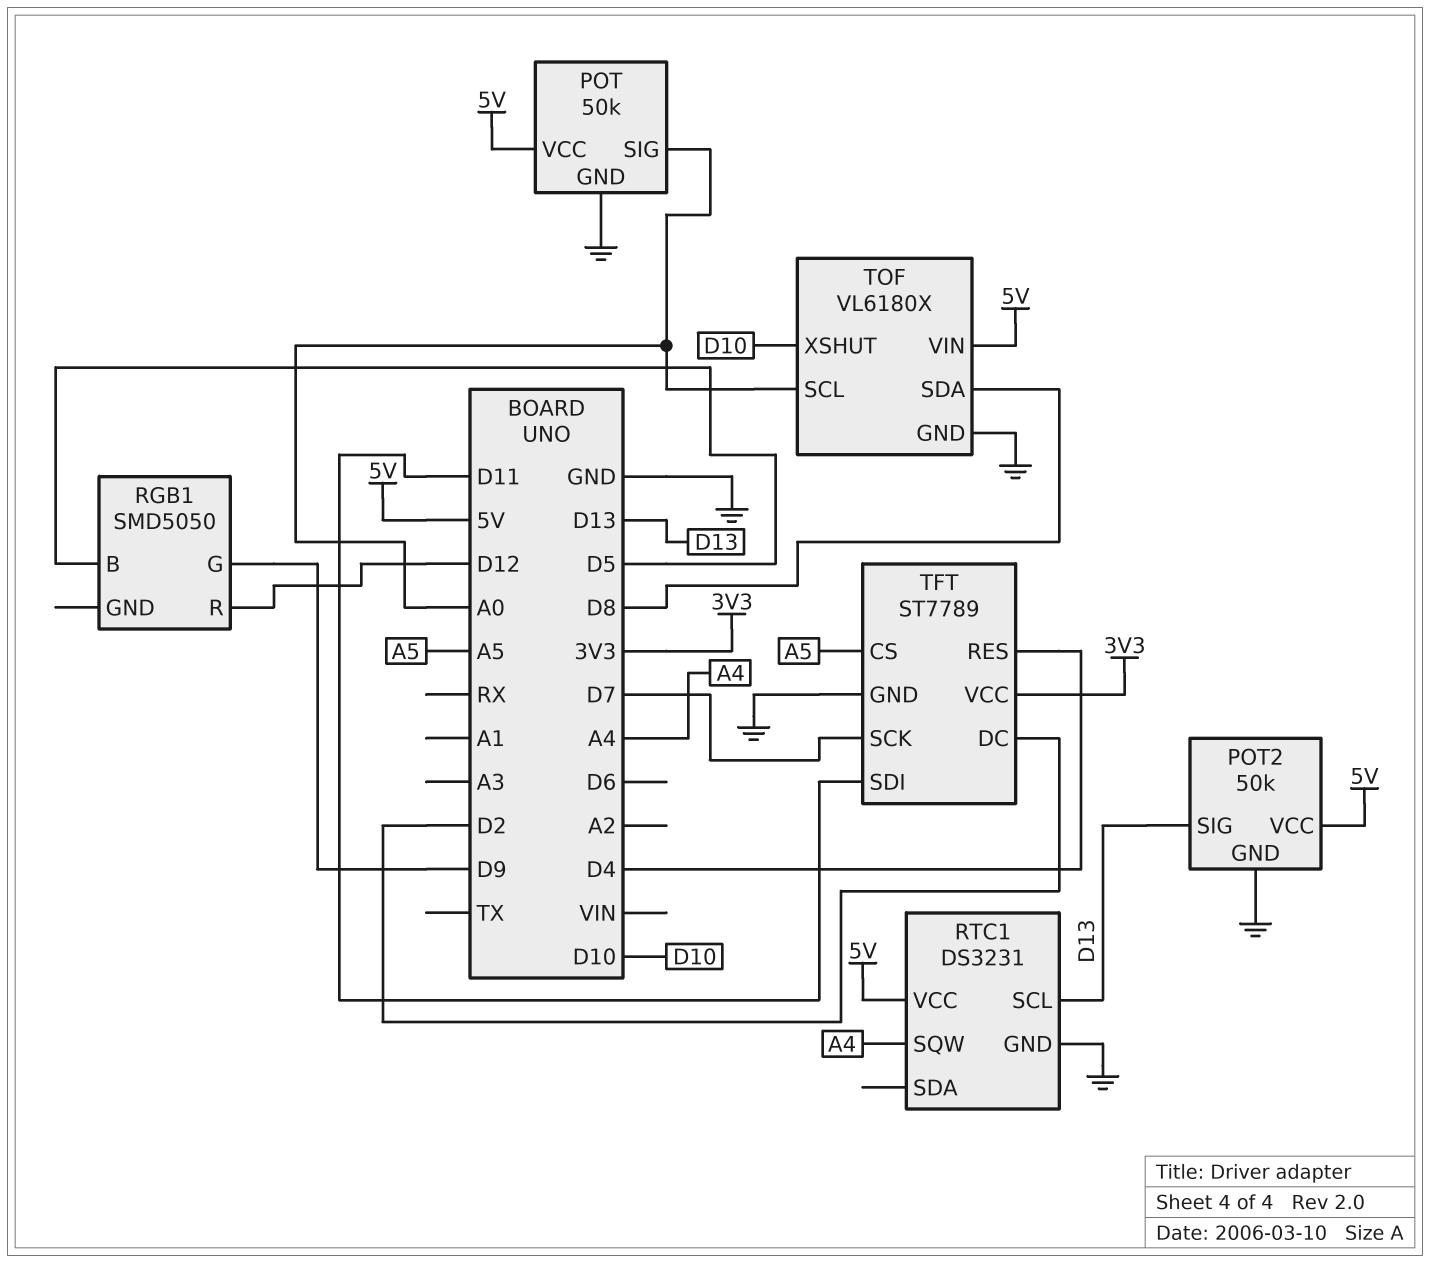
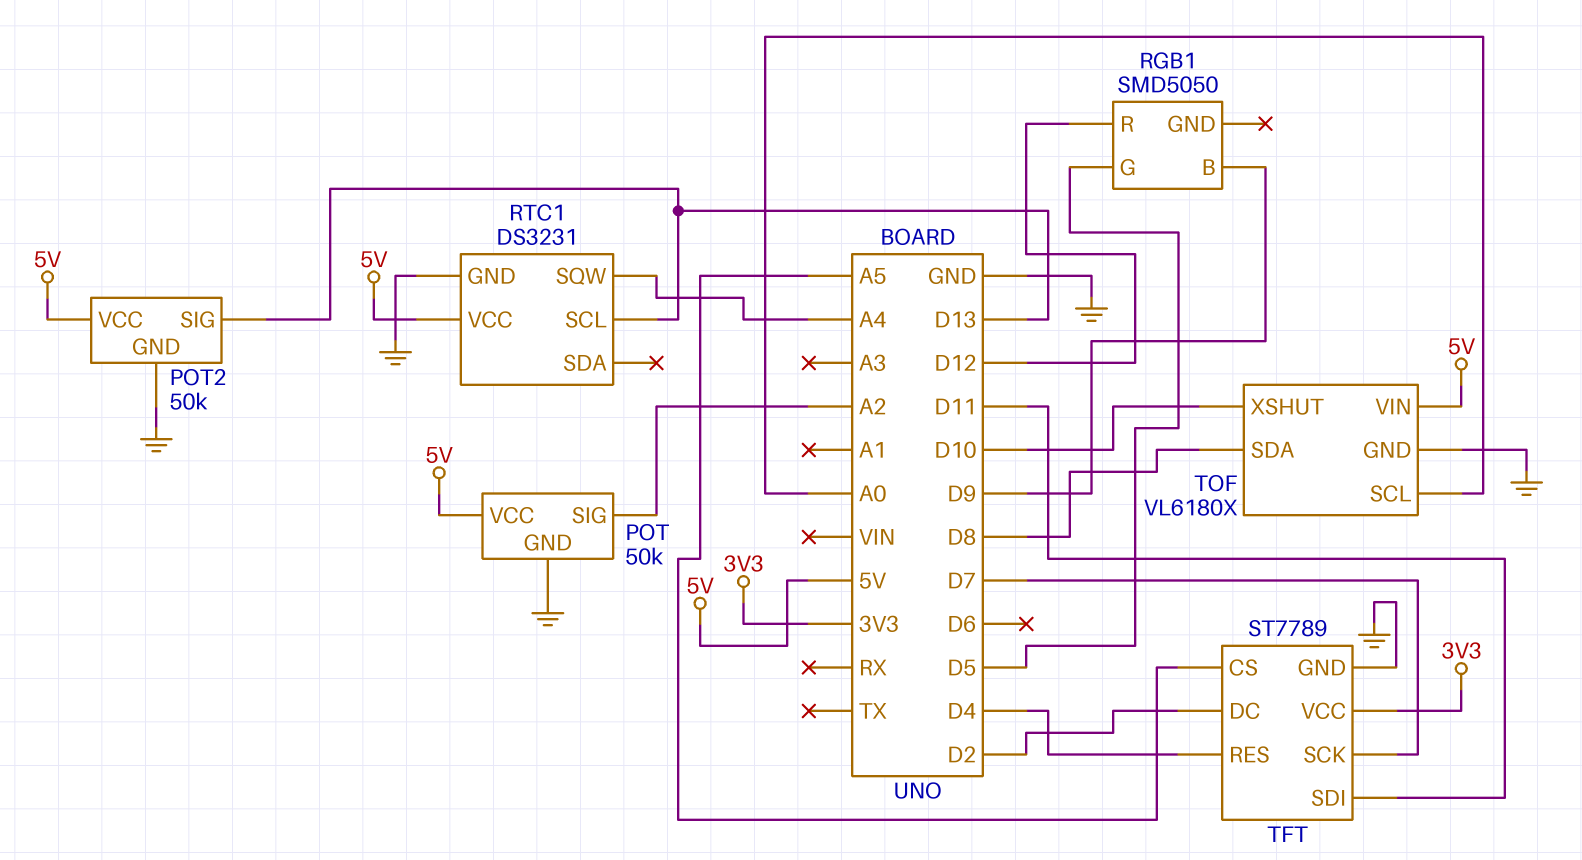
POT pin SIG: A0 -> A2
RGB1 pin B: D5 -> D9
RGB1 pin G: D9 -> D5

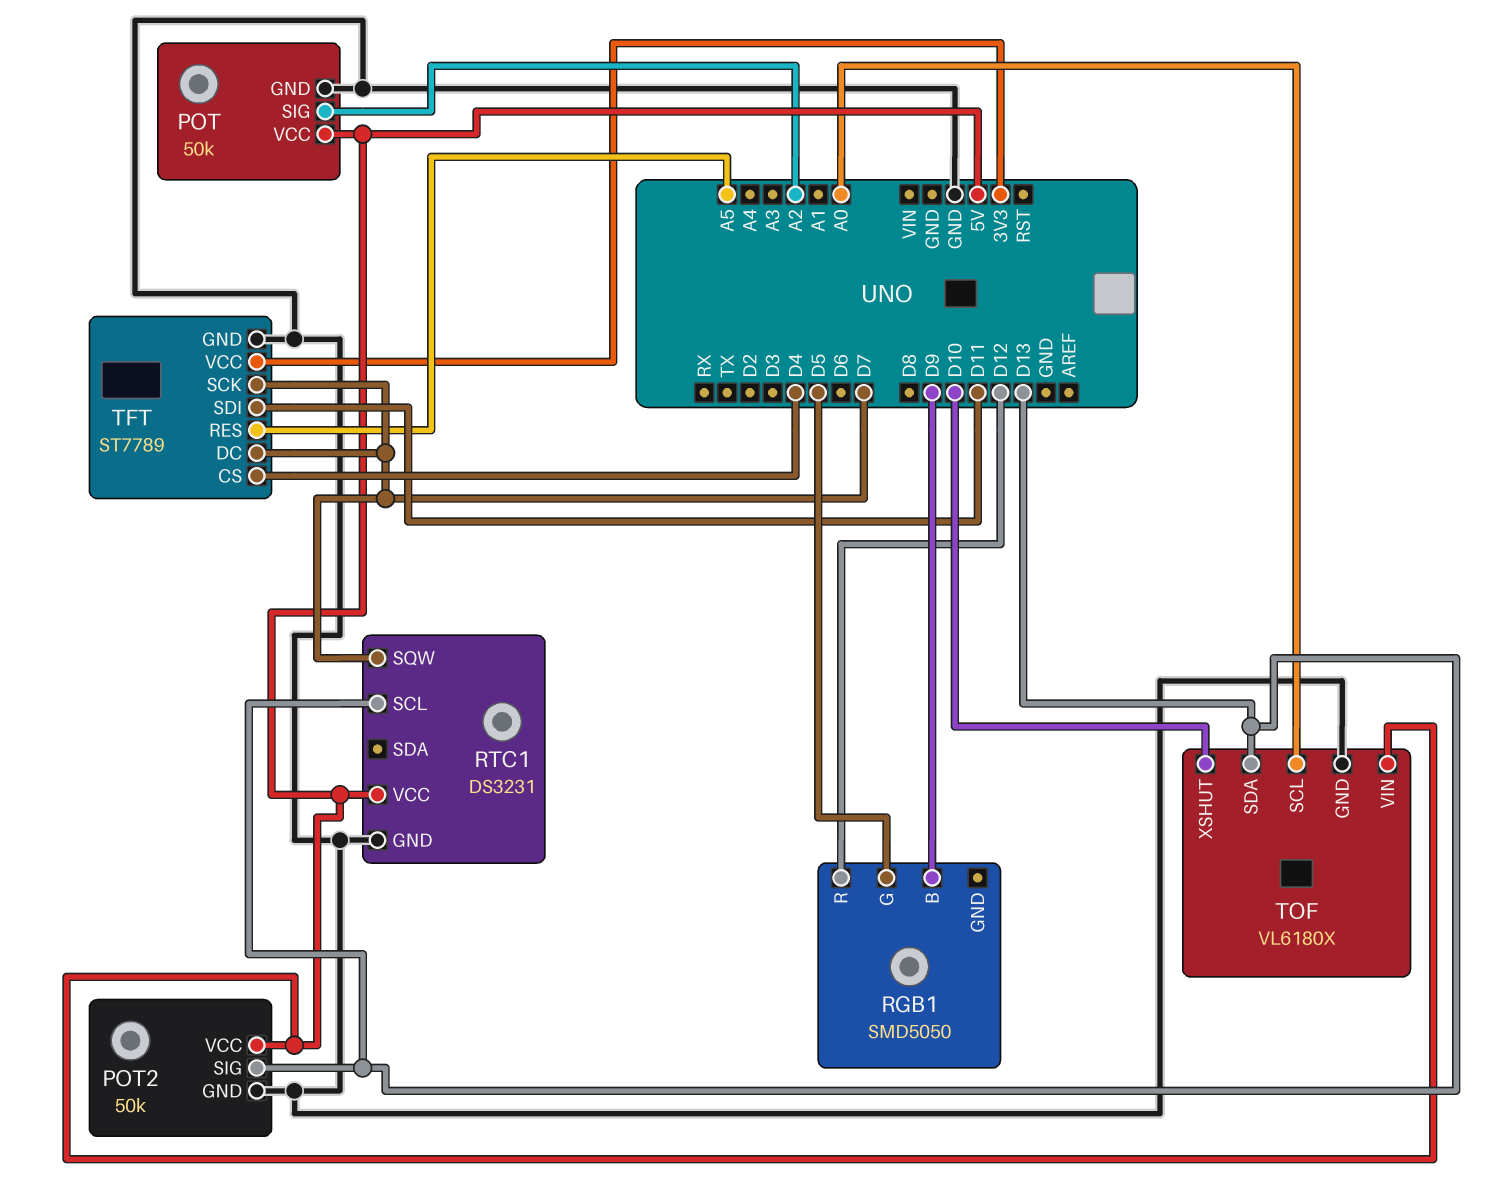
RTC1 pin SQW: A4 -> D7
TFT pin CS: A5 -> D4
TFT pin DC: D2 -> D7
TFT pin RES: D4 -> A5
TOF pin SDA: D8 -> D13

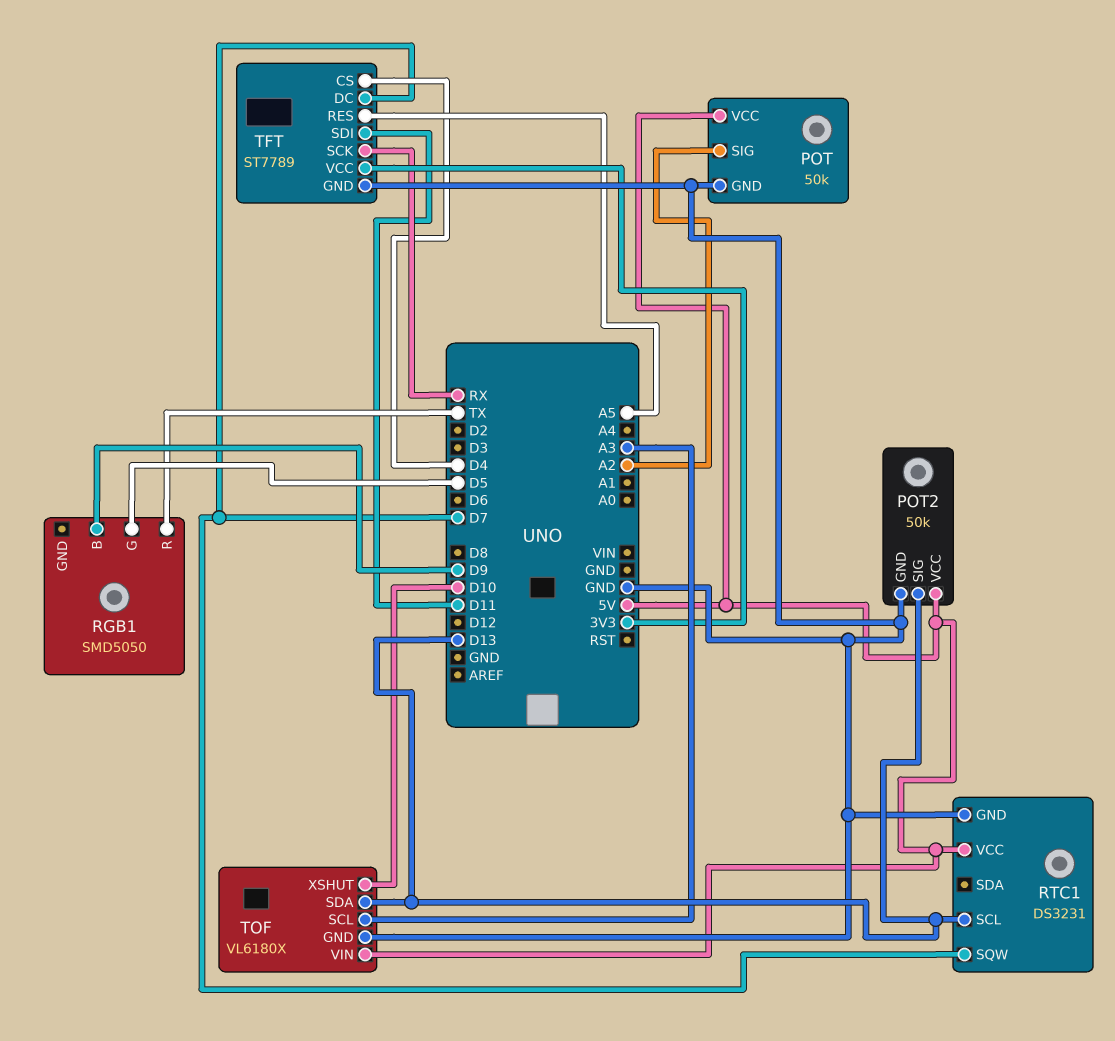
RGB1 pin R: D12 -> TX
TFT pin SCK: D7 -> RX
TOF pin SCL: A0 -> A3

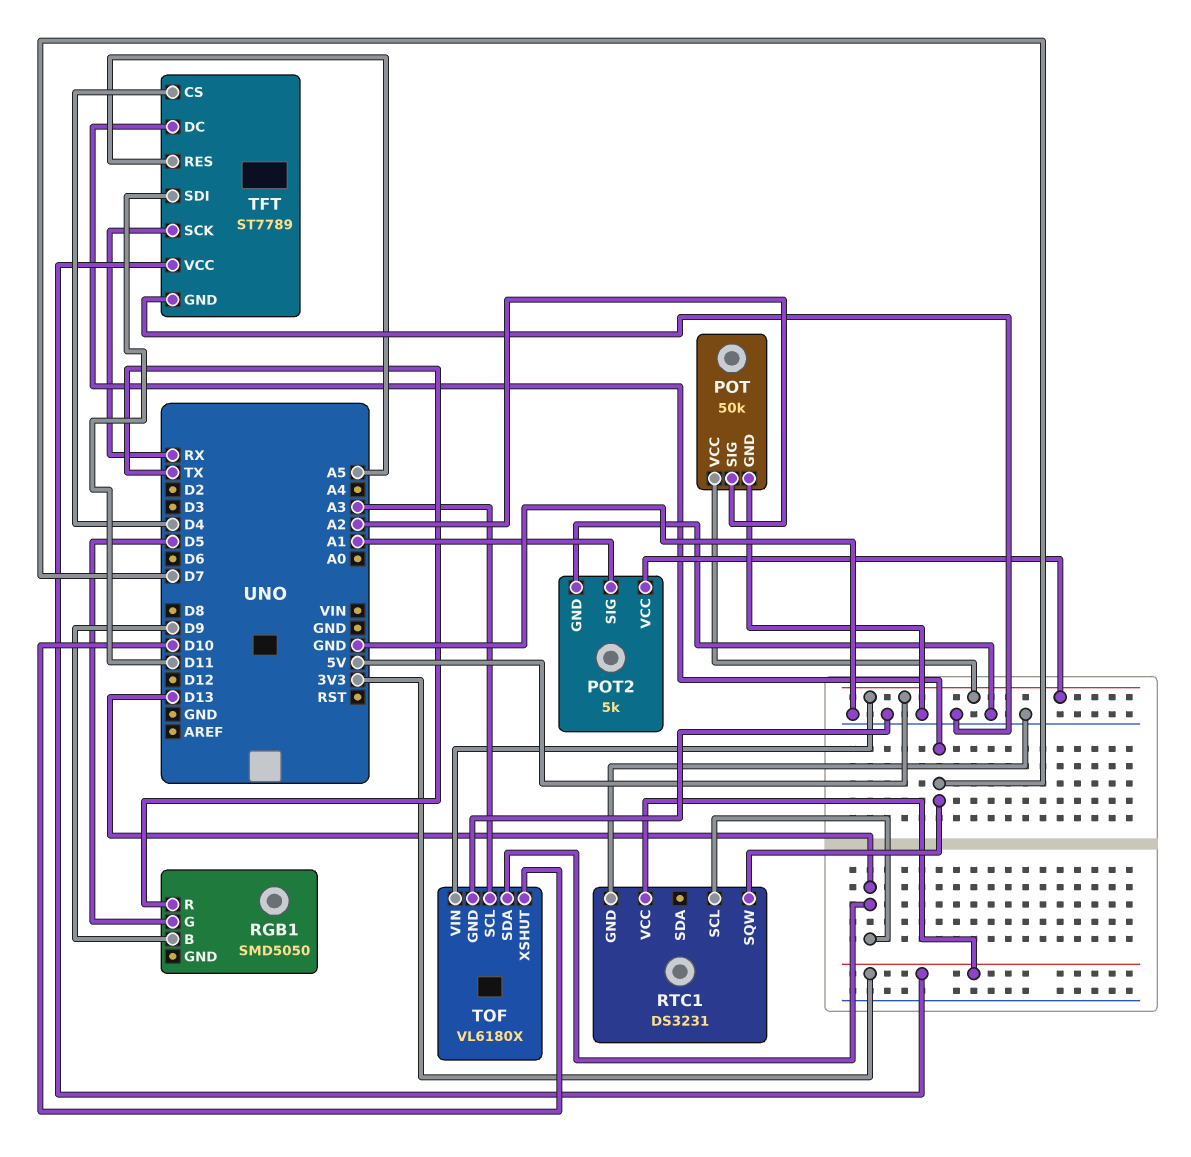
POT2: 50k -> 5k
POT2 pin SIG: D13 -> A1
RTC1 pin VCC: 5V -> 3V3

